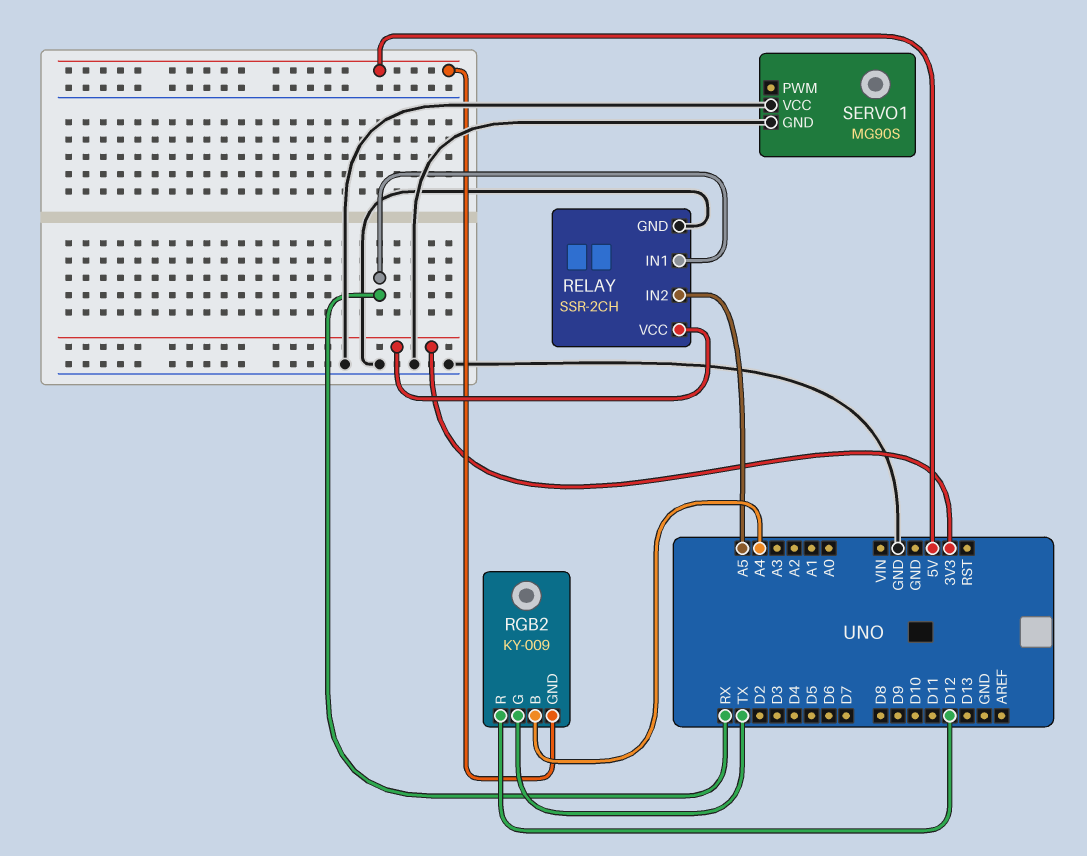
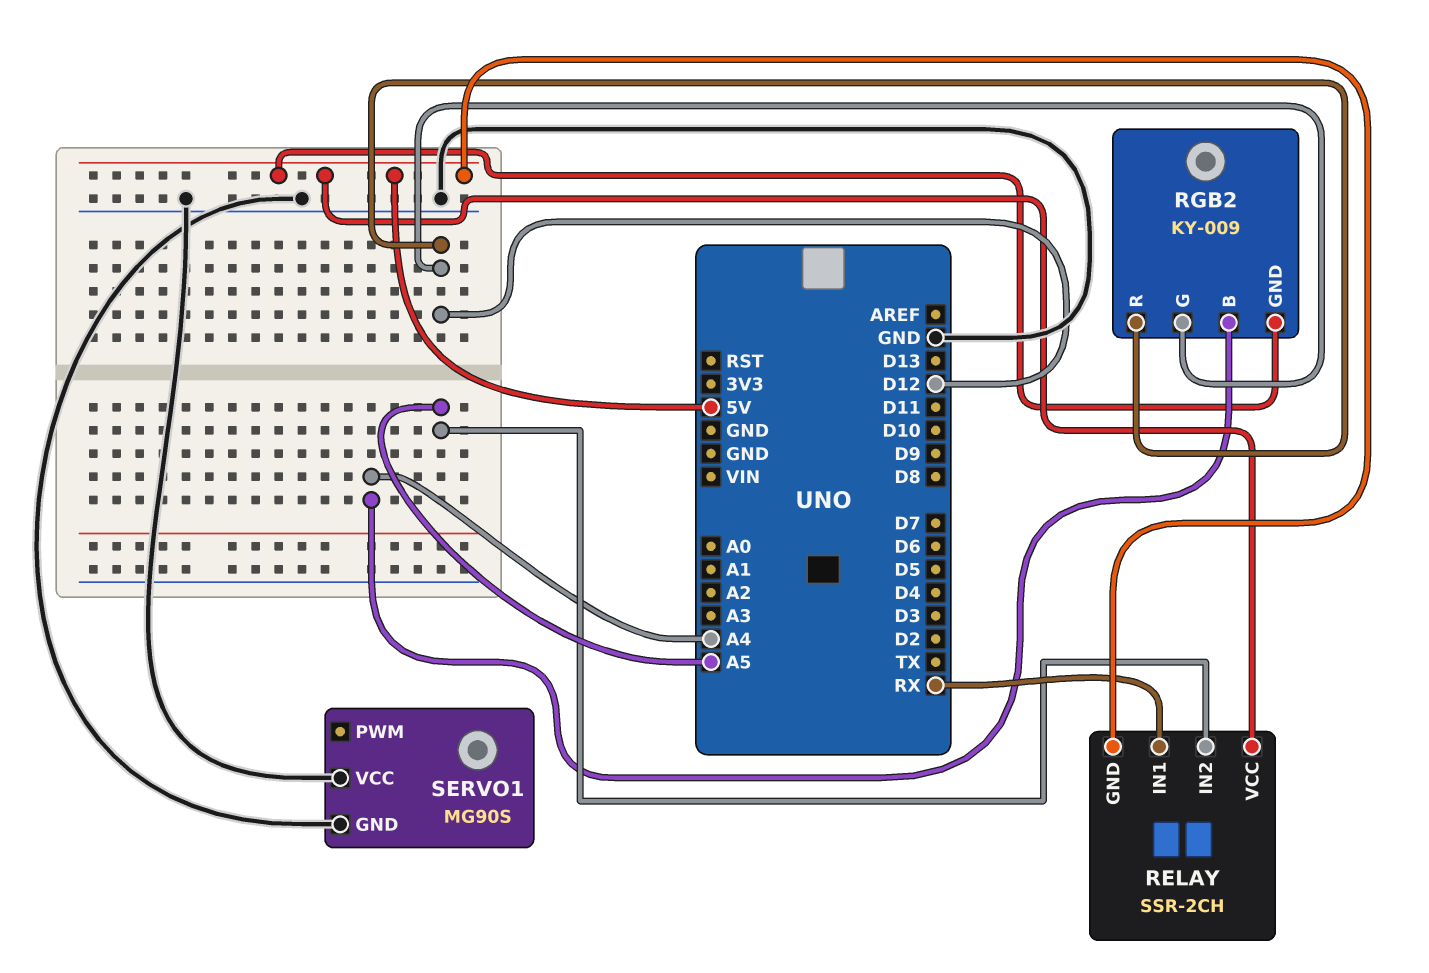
RELAY pin GND: GND -> 5V
RELAY pin VCC: 3V3 -> 5V
RGB2 pin G: TX -> D12

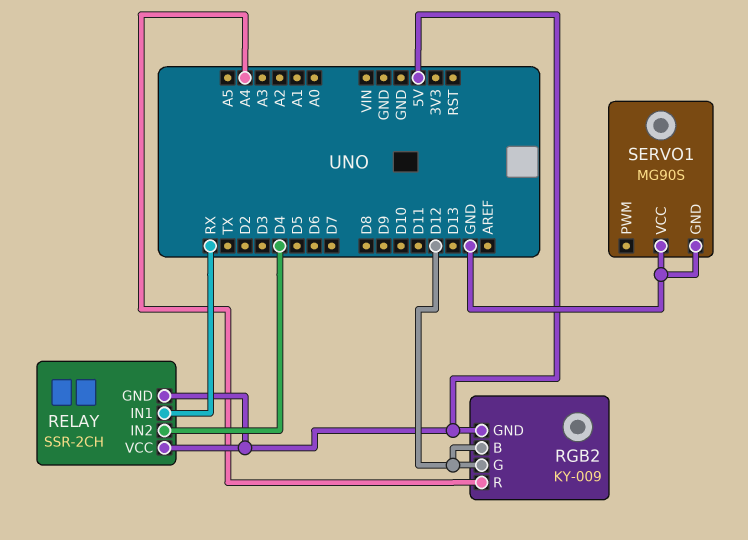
RELAY pin IN2: A5 -> D4
RGB2 pin B: A4 -> D12
RGB2 pin R: D12 -> A4

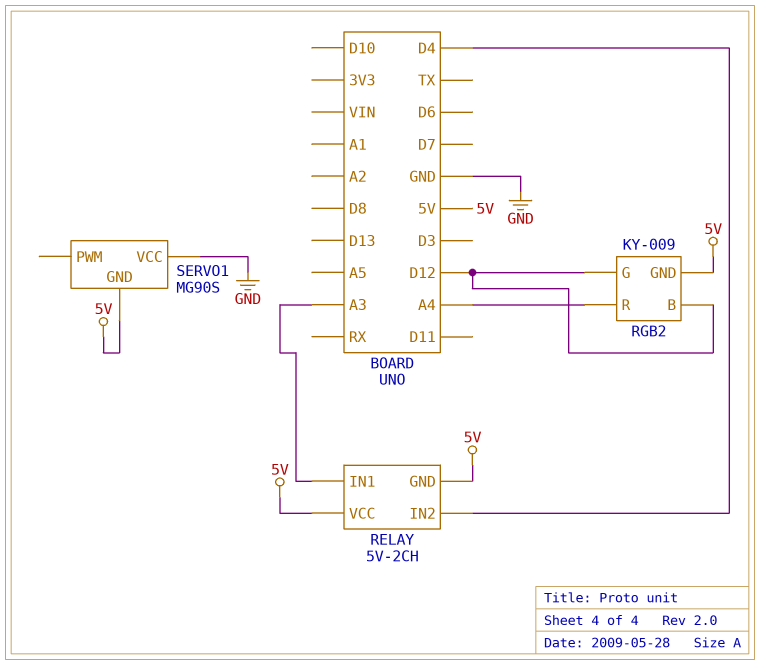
RELAY: SSR-2CH -> 5V-2CH
RELAY pin IN1: RX -> A3
SERVO1 pin GND: GND -> 5V

